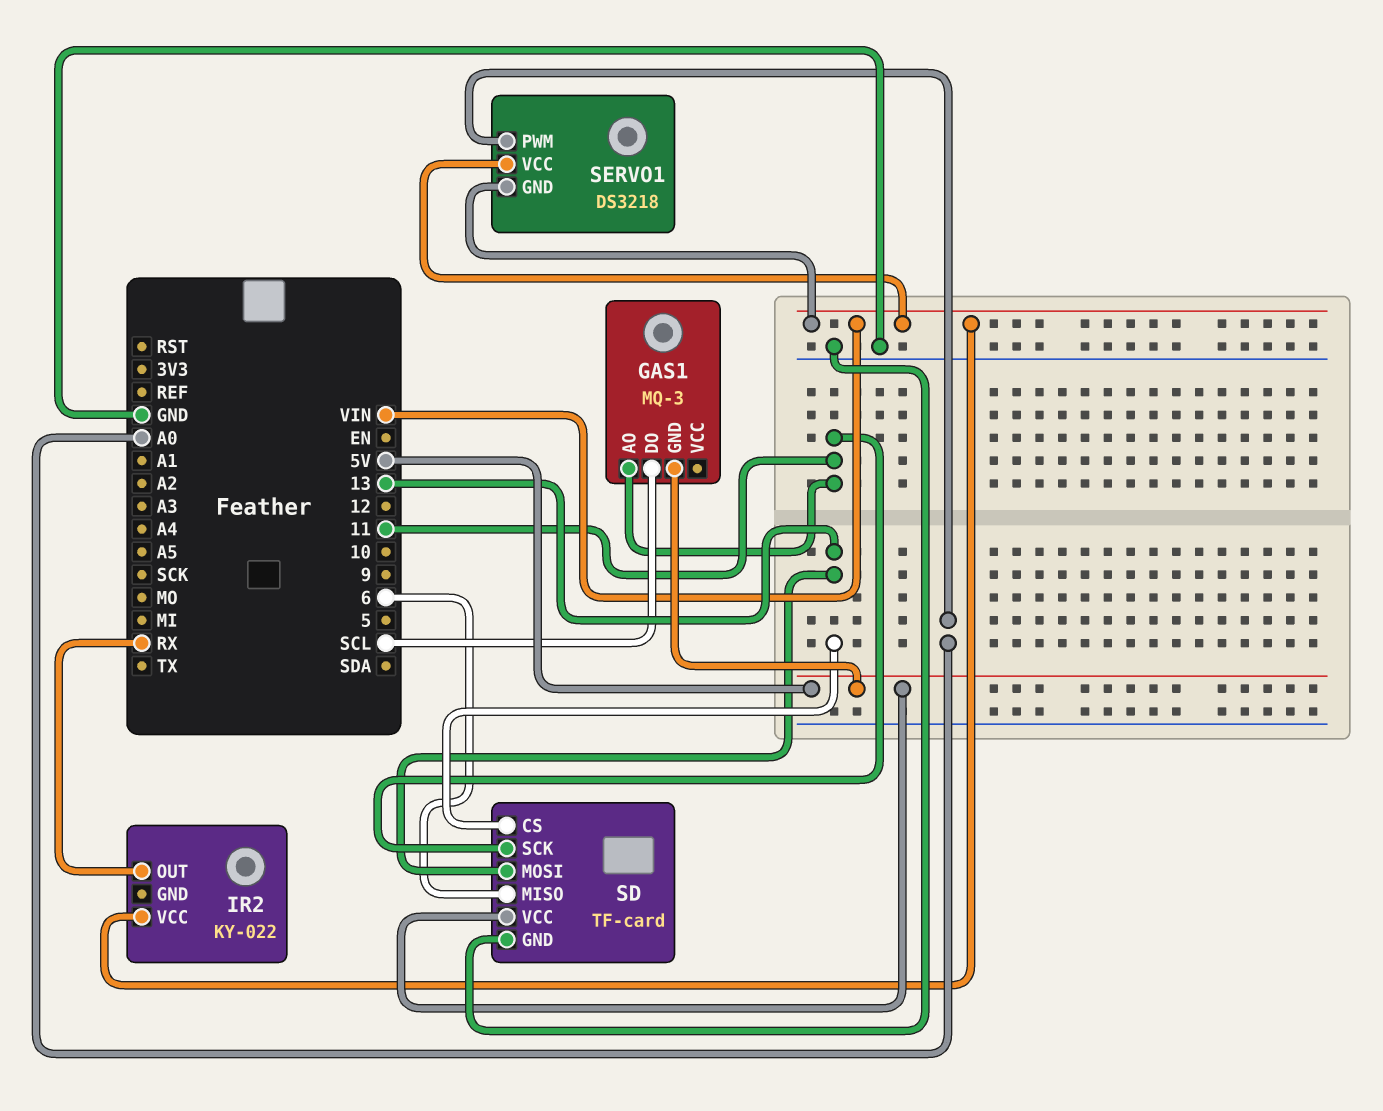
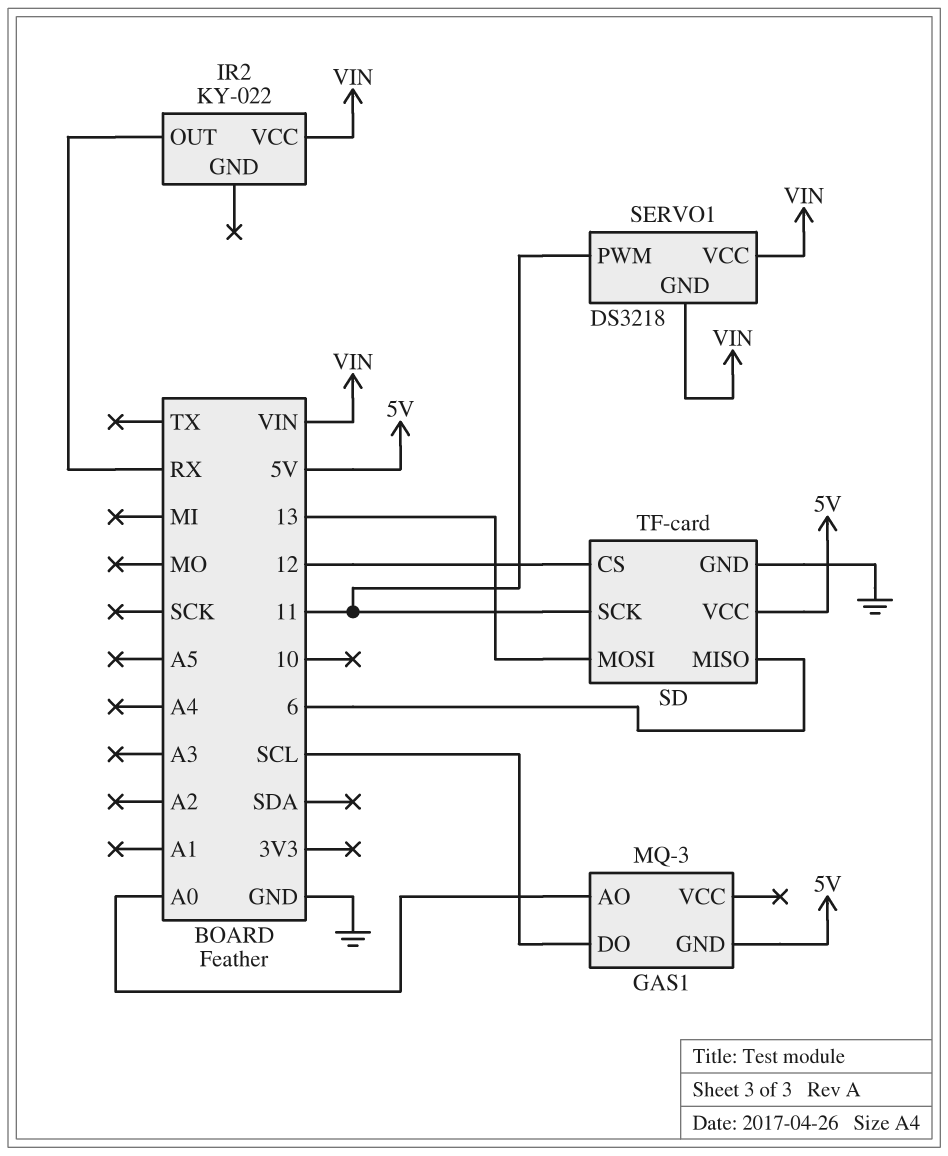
GAS1 pin AO: 11 -> A0
SD pin CS: 13 -> 12
SERVO1 pin PWM: A0 -> 11

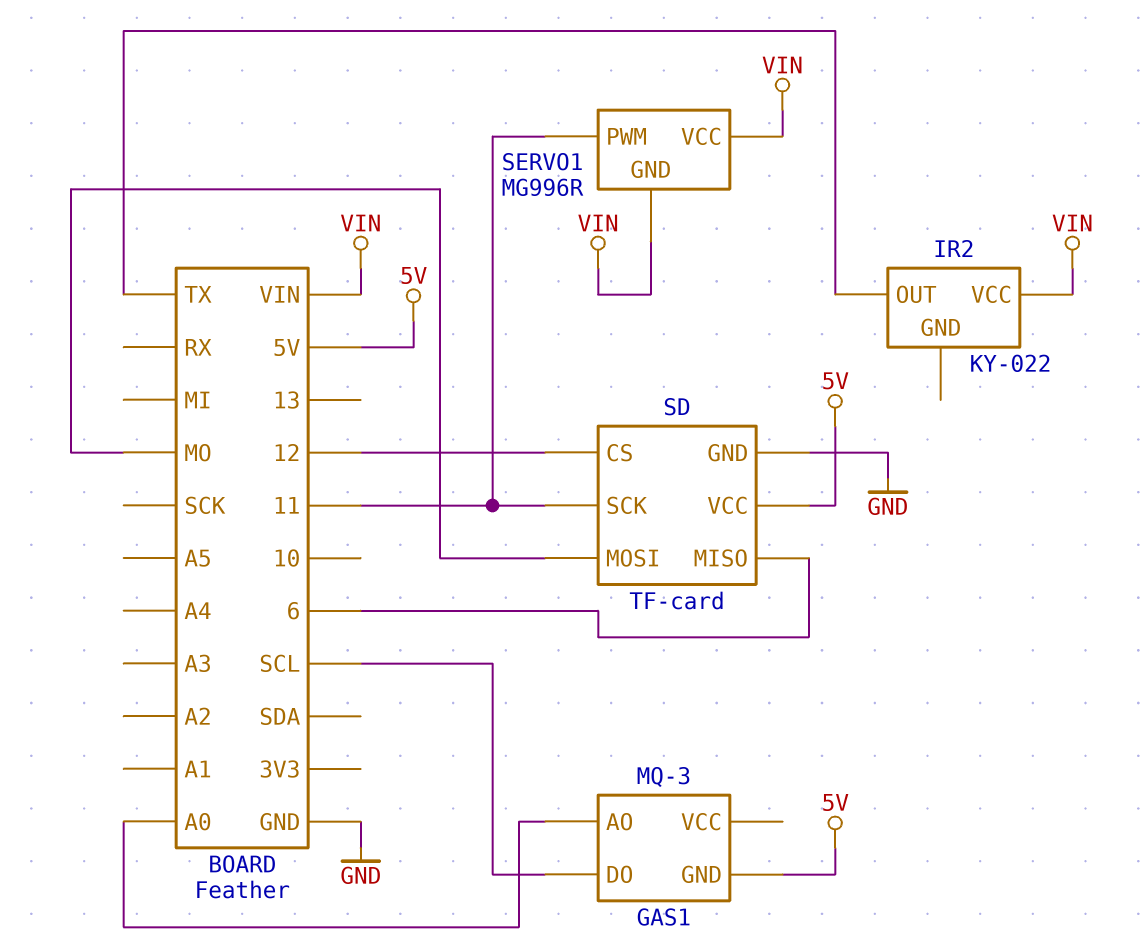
IR2 pin OUT: RX -> TX
SD pin MOSI: 13 -> MO
SERVO1: DS3218 -> MG996R

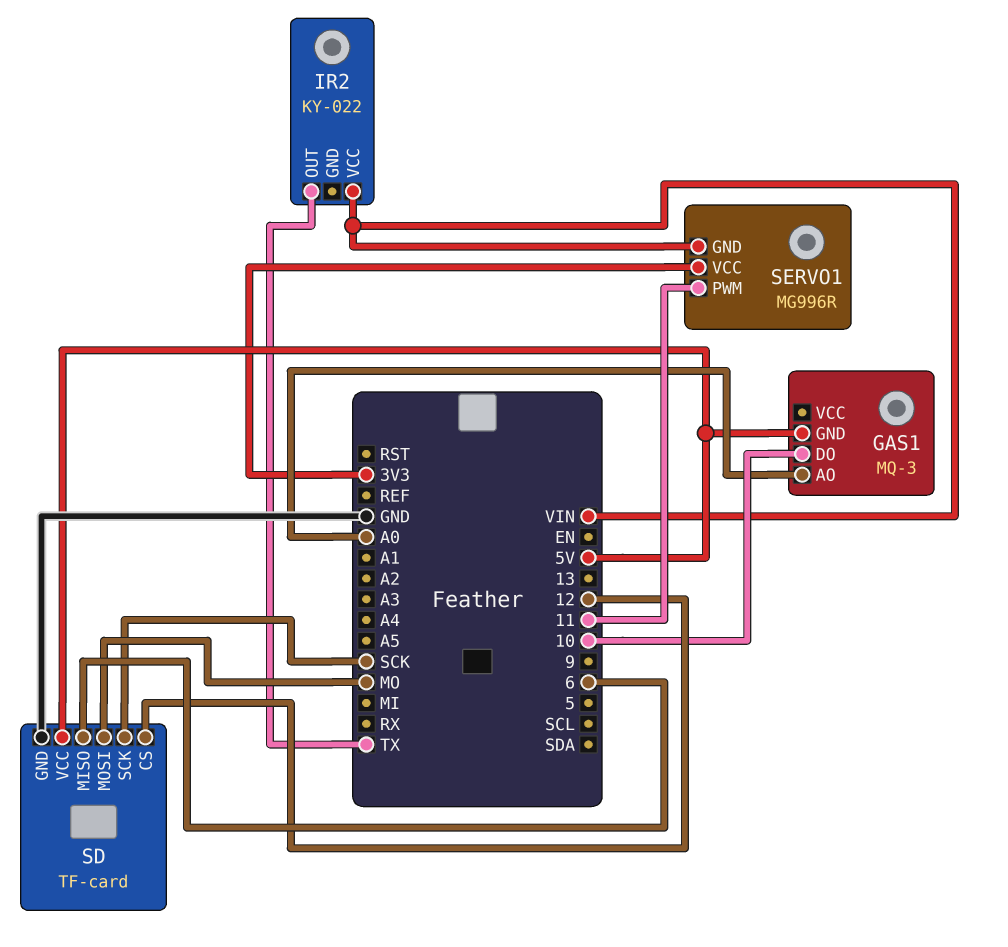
GAS1 pin DO: SCL -> 10
SD pin SCK: 11 -> SCK
SERVO1 pin VCC: VIN -> 3V3

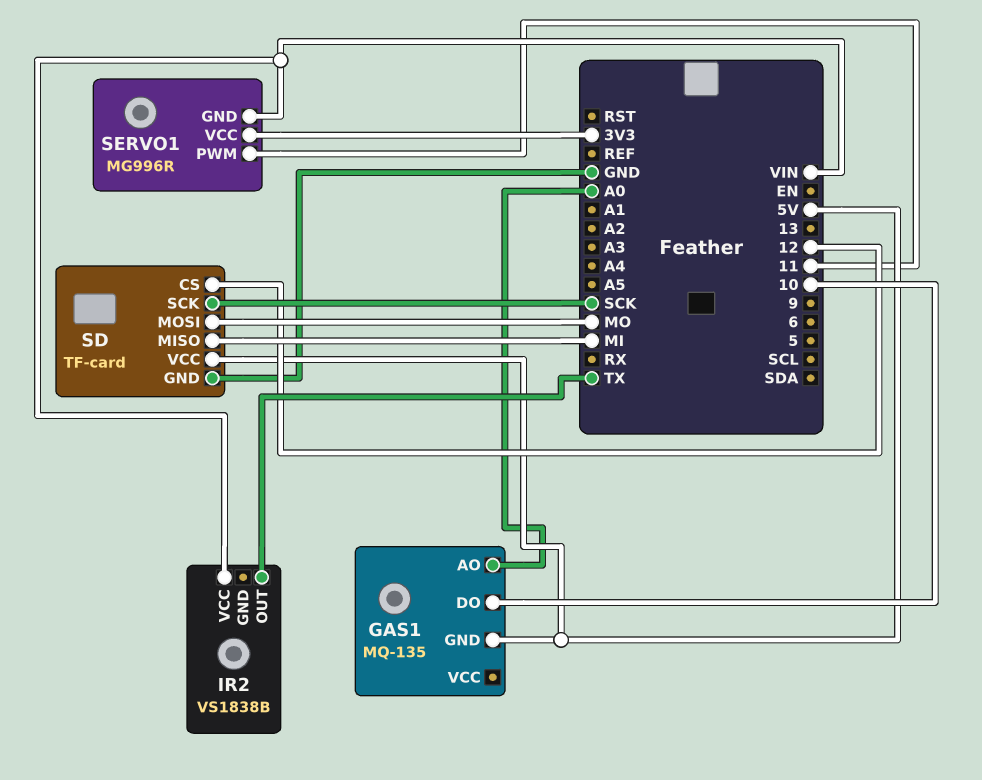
GAS1: MQ-3 -> MQ-135
IR2: KY-022 -> VS1838B
SD pin MISO: 6 -> MI

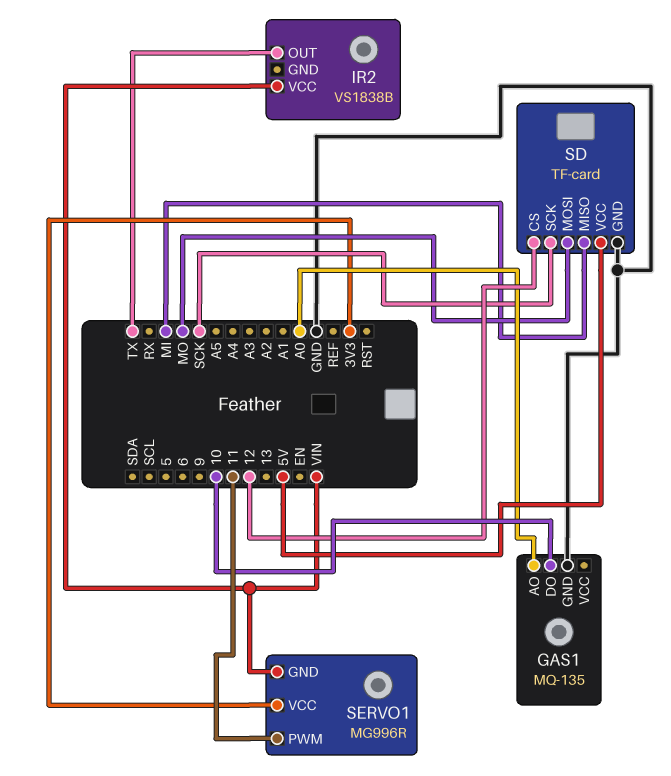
GAS1 pin GND: 5V -> GND

